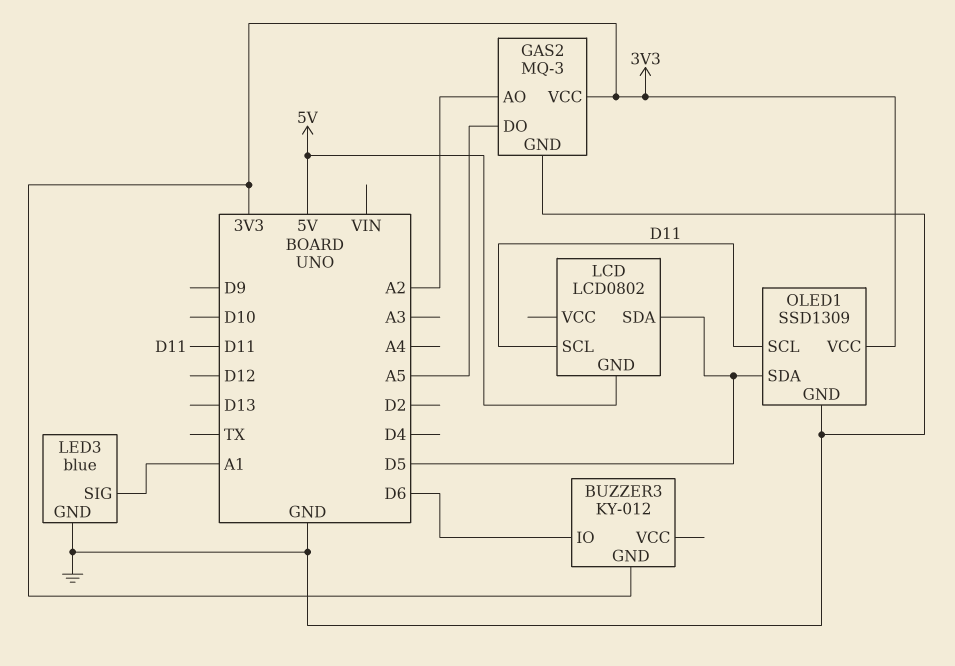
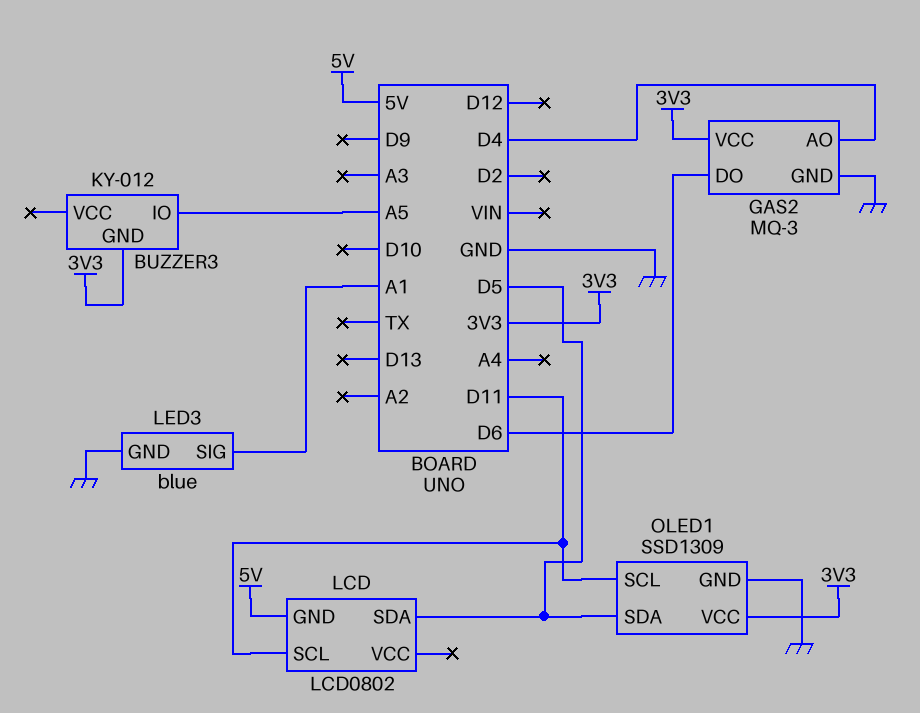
BUZZER3 pin IO: D6 -> A5
GAS2 pin AO: A2 -> D4
GAS2 pin DO: A5 -> D6

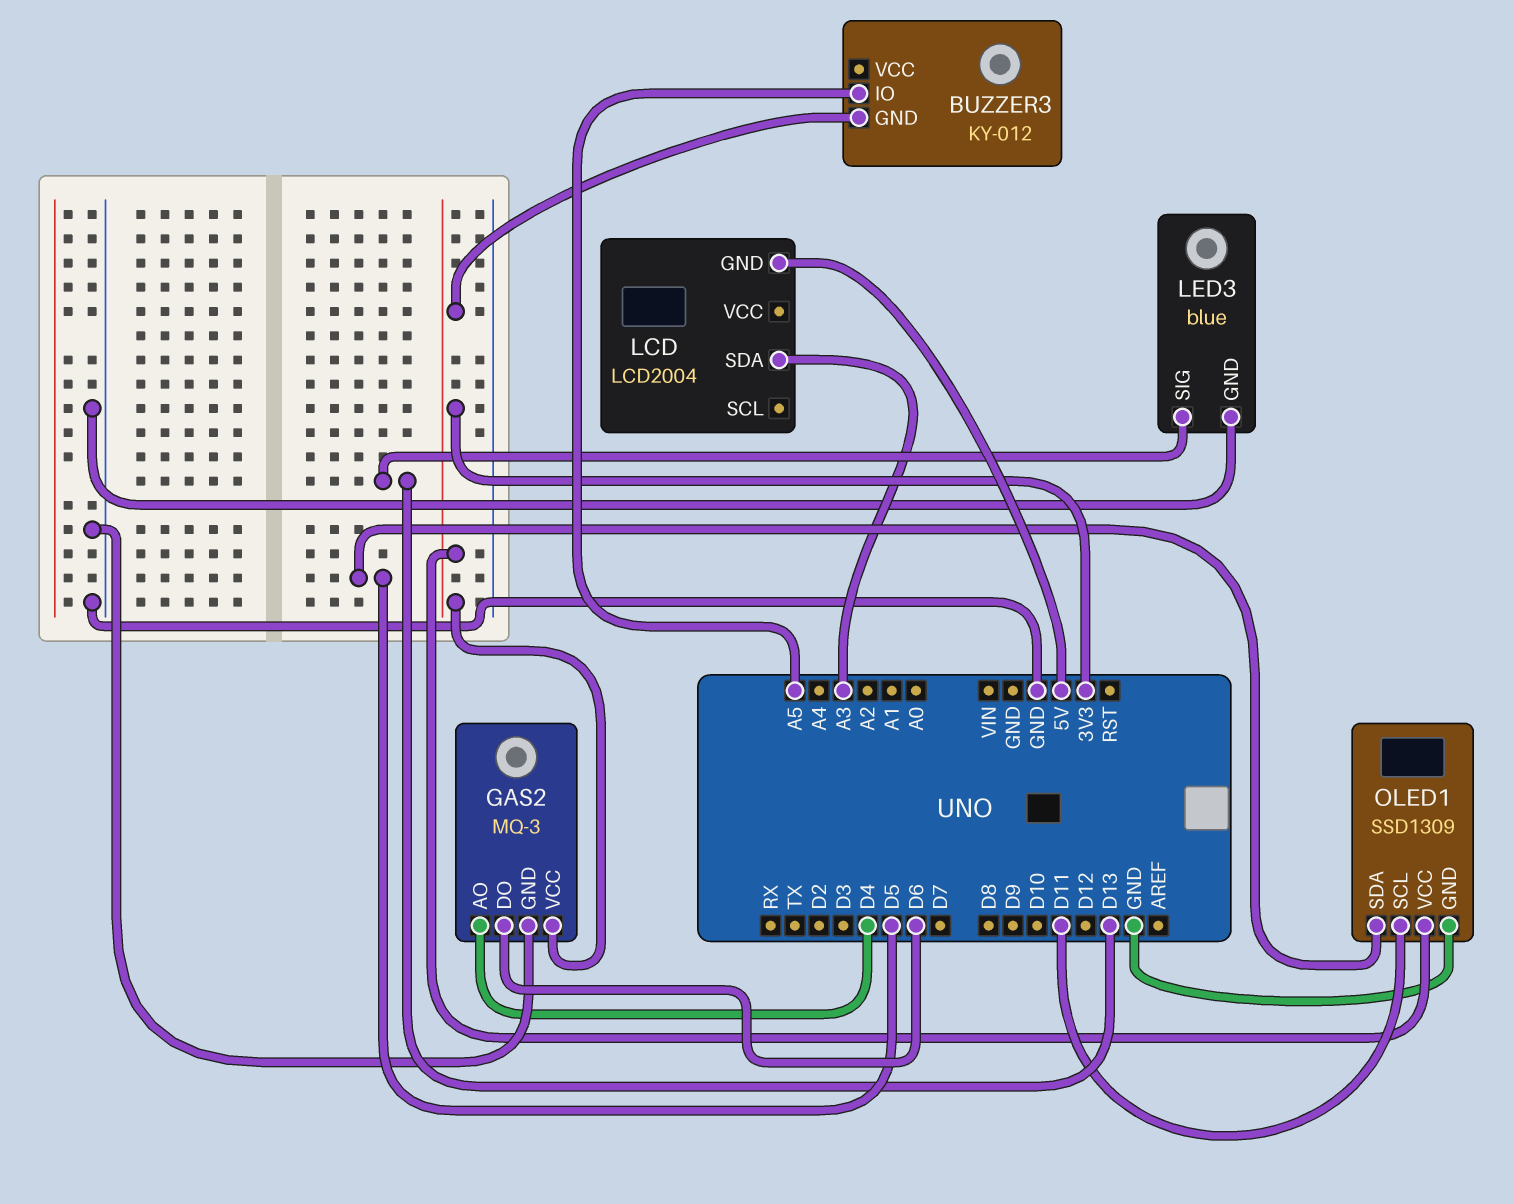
LCD: LCD0802 -> LCD2004
LCD pin SCL: D11 -> none
LCD pin SDA: D5 -> A3
LED3 pin SIG: A1 -> D13

